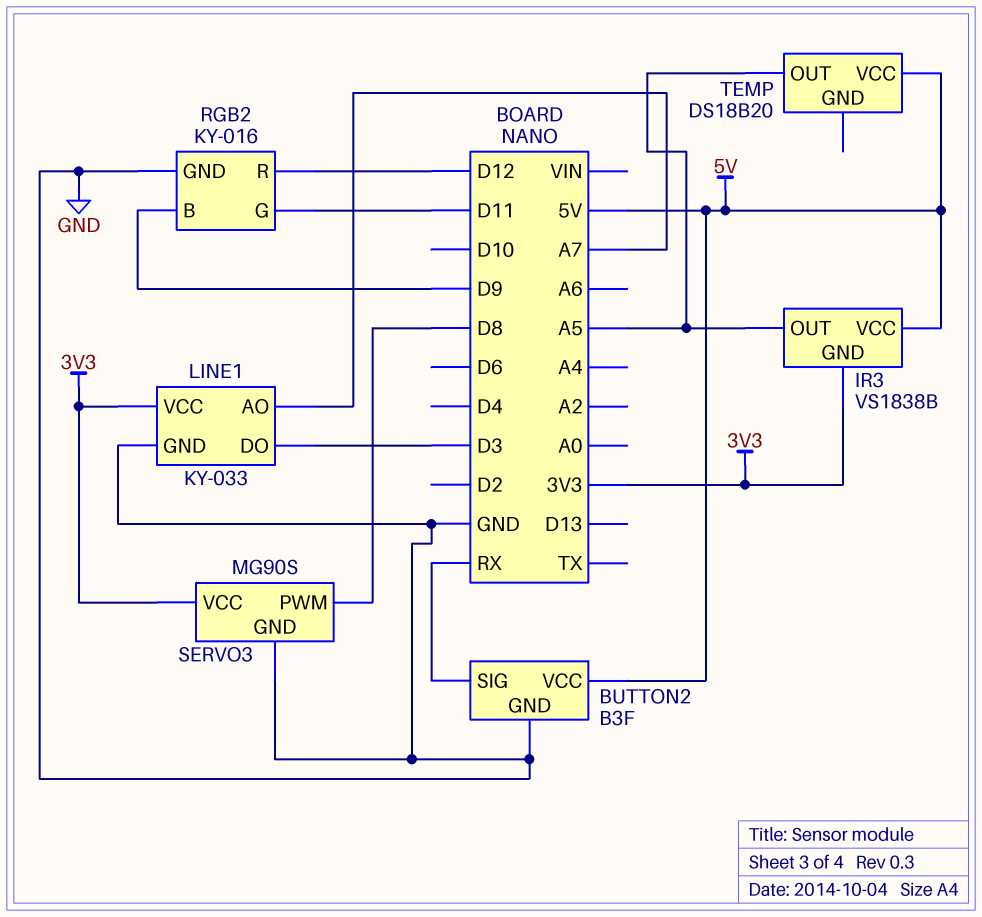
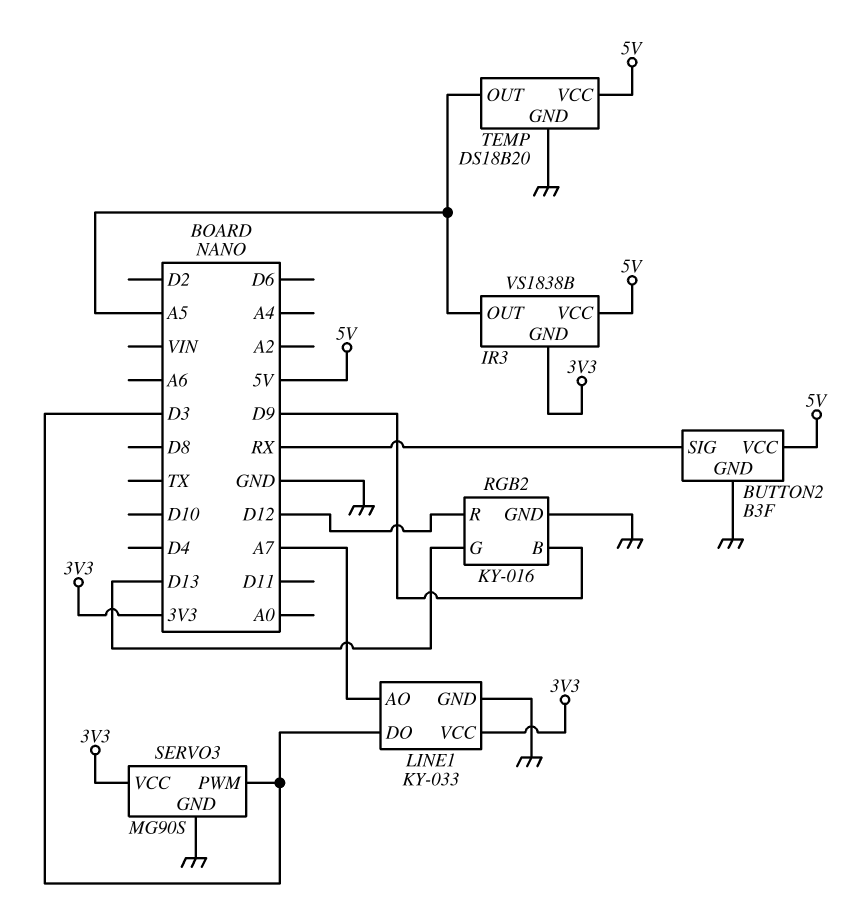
RGB2 pin G: D11 -> D13
SERVO3 pin PWM: D8 -> D3
TEMP pin GND: none -> GND

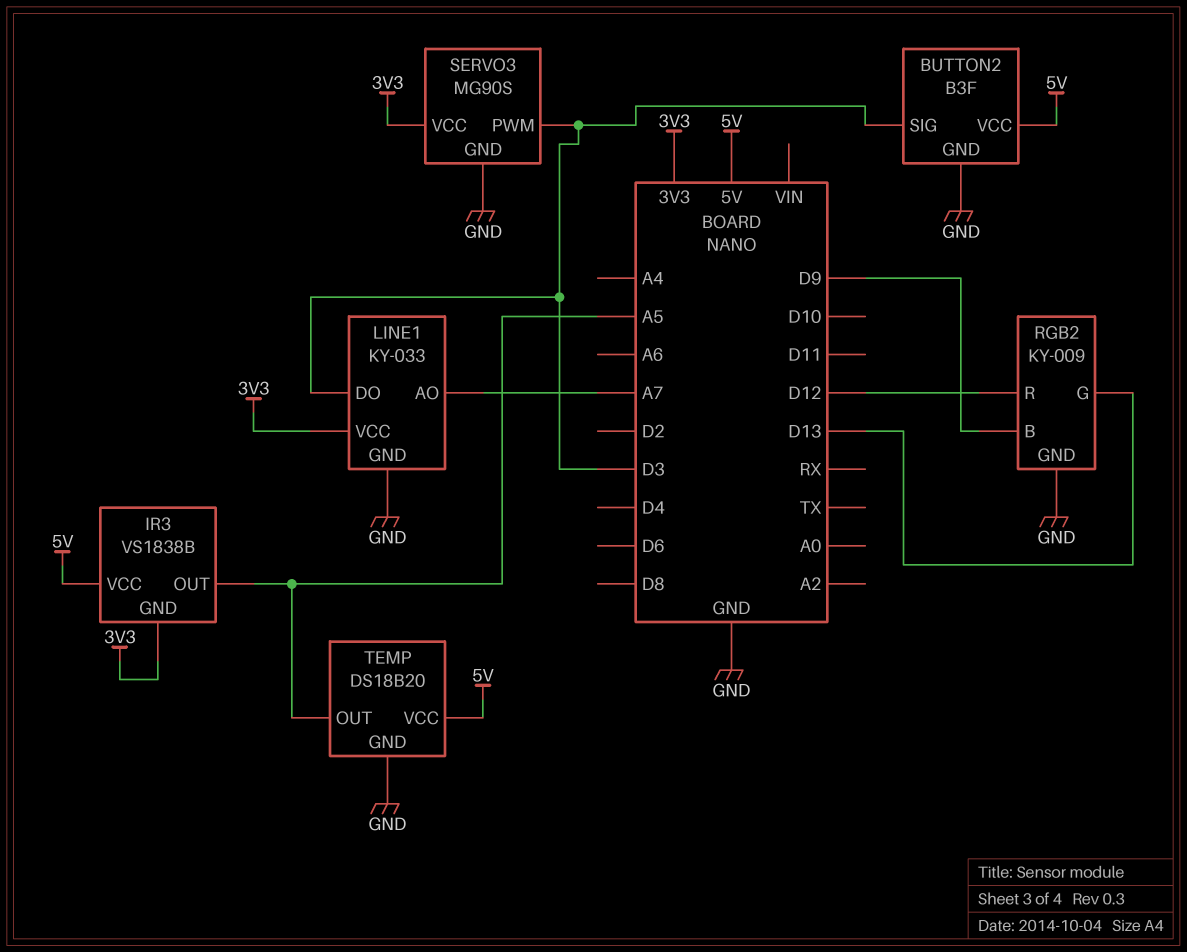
BUTTON2 pin SIG: RX -> D3
RGB2: KY-016 -> KY-009

